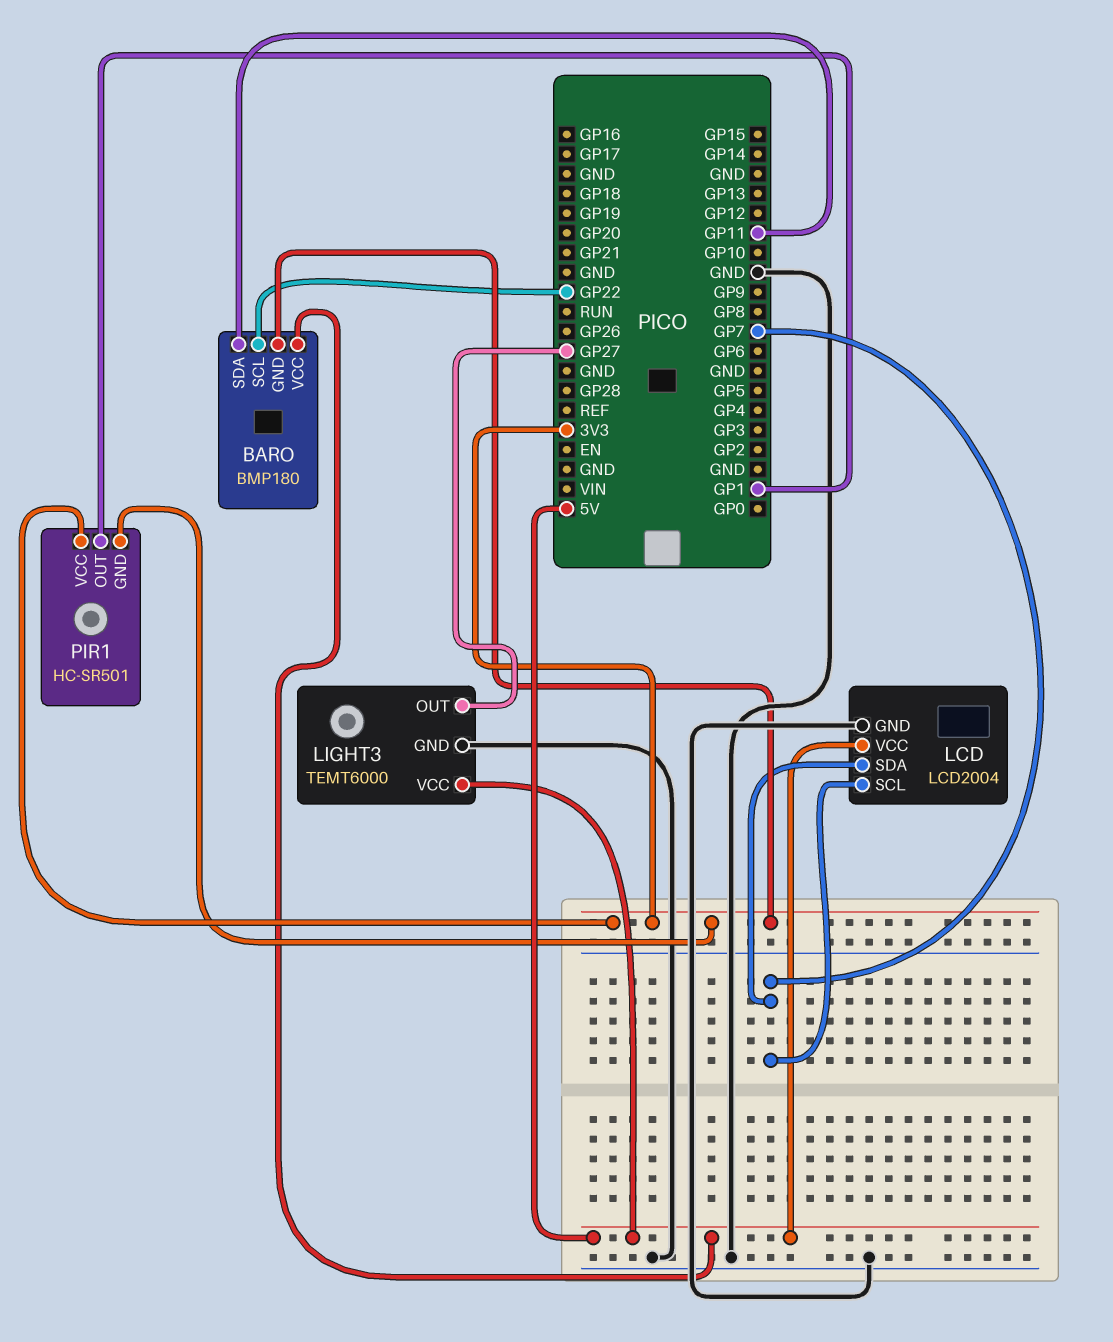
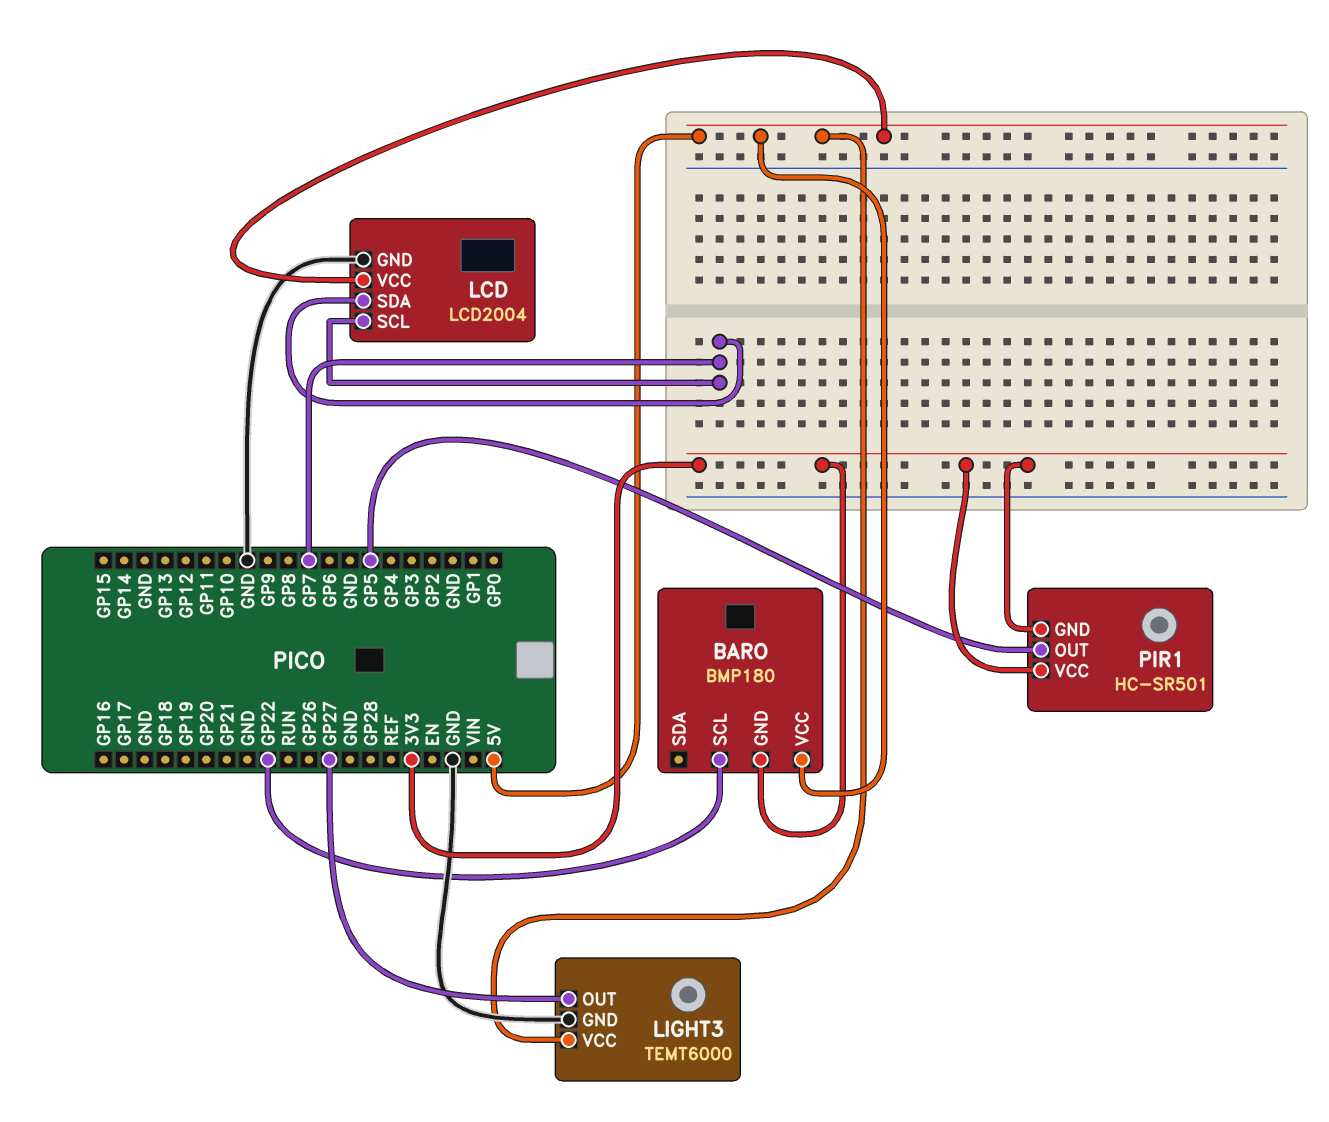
BARO pin SDA: GP11 -> none
PIR1 pin OUT: GP1 -> GP5

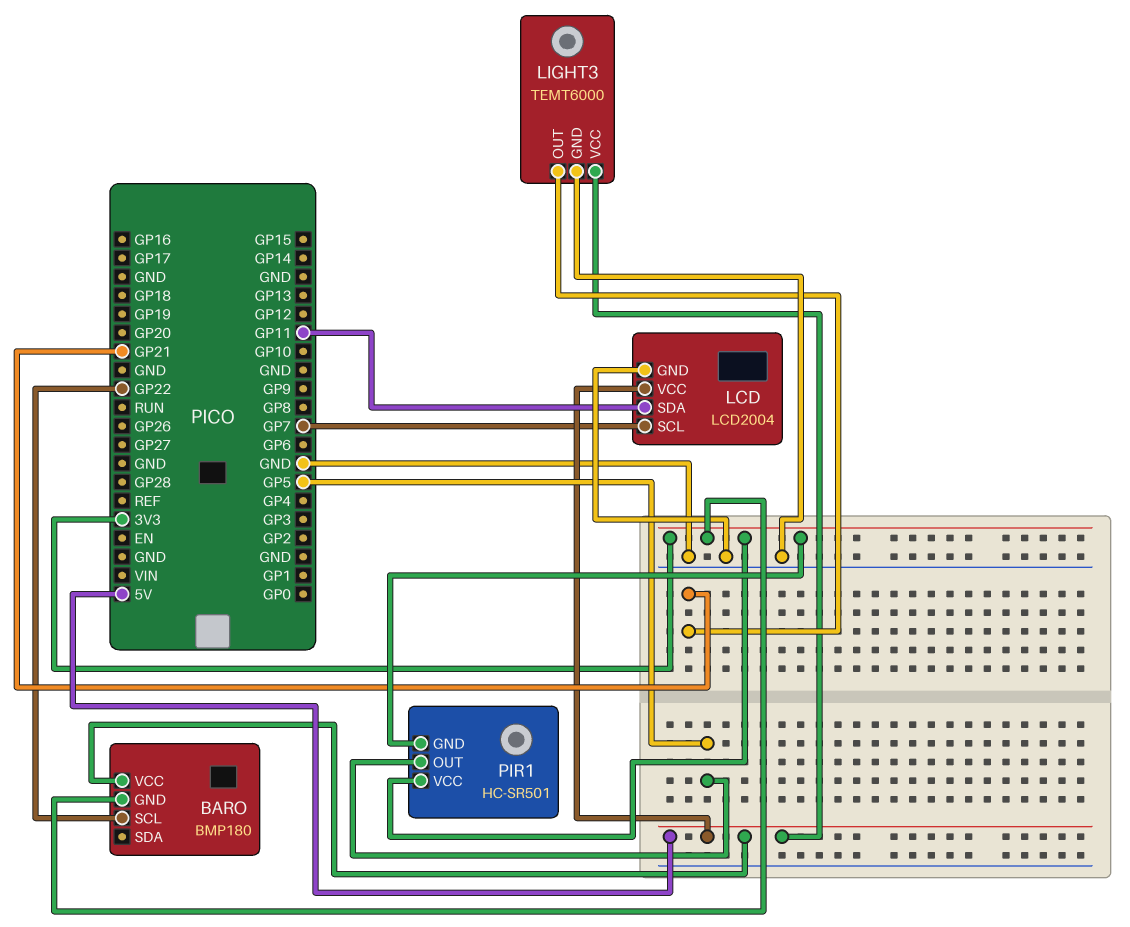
LCD pin SDA: GP7 -> GP11
LIGHT3 pin OUT: GP27 -> GP21

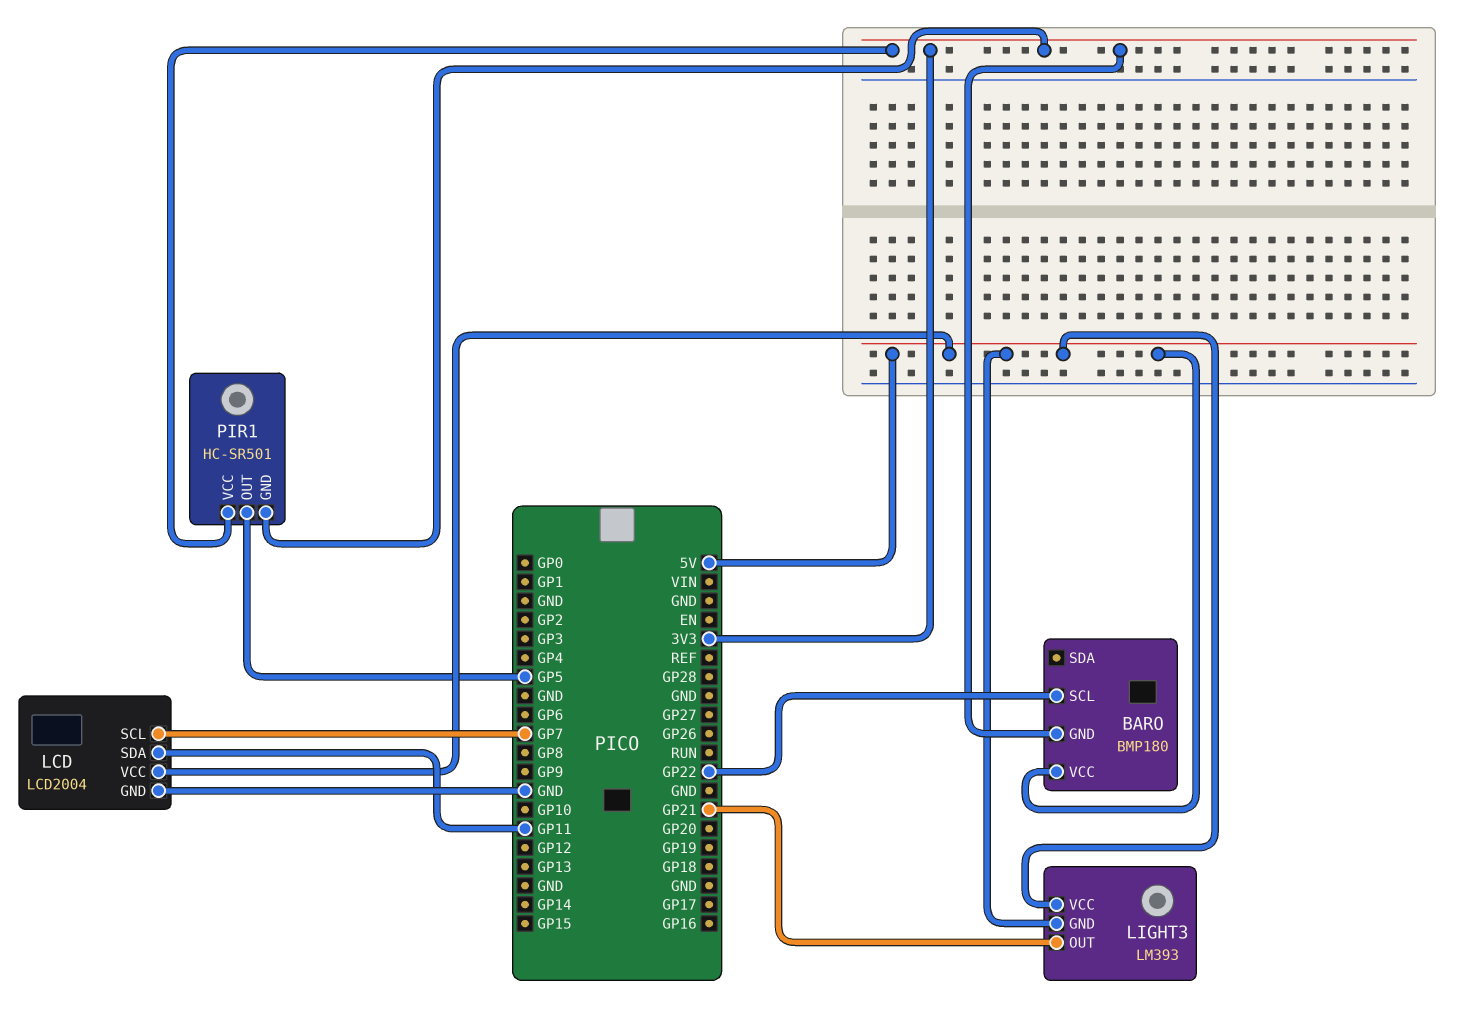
LIGHT3: TEMT6000 -> LM393
LIGHT3 pin GND: GND -> 5V

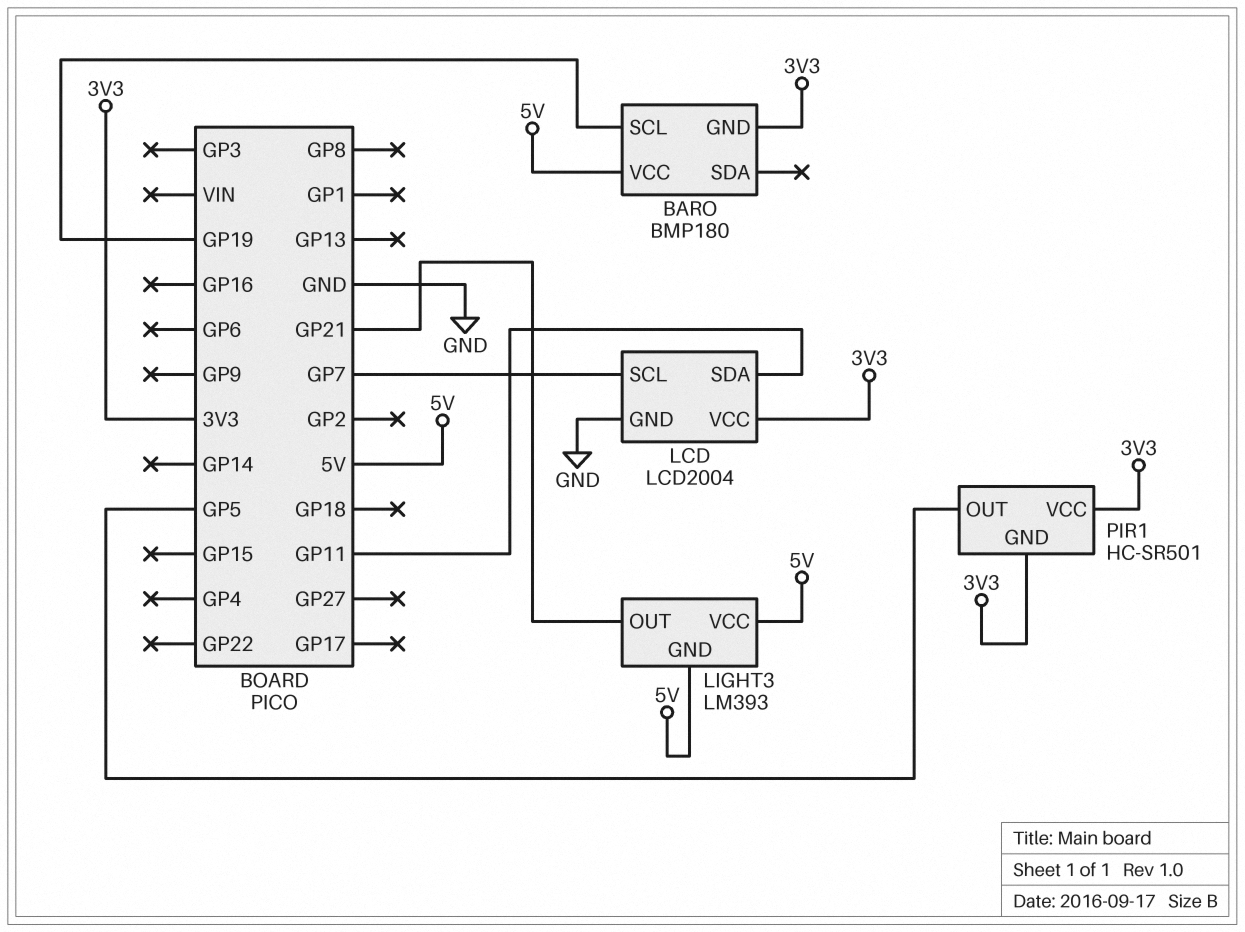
BARO pin SCL: GP22 -> GP19
LCD pin VCC: 5V -> 3V3

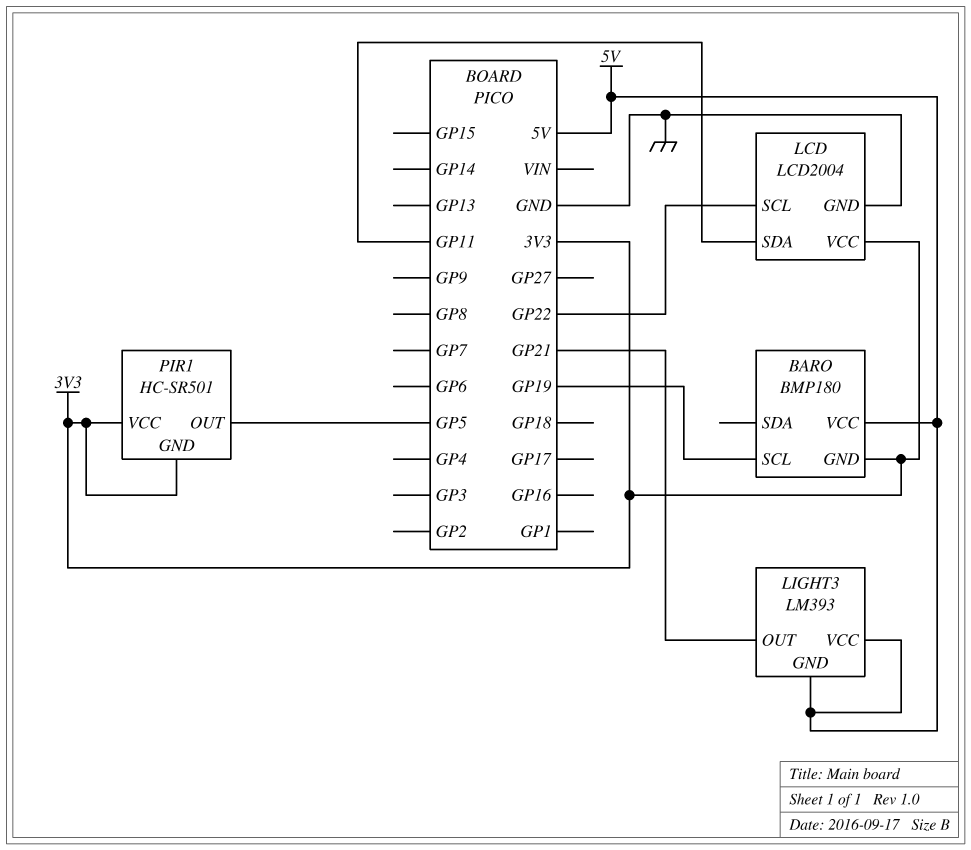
LCD pin SCL: GP7 -> GP22

